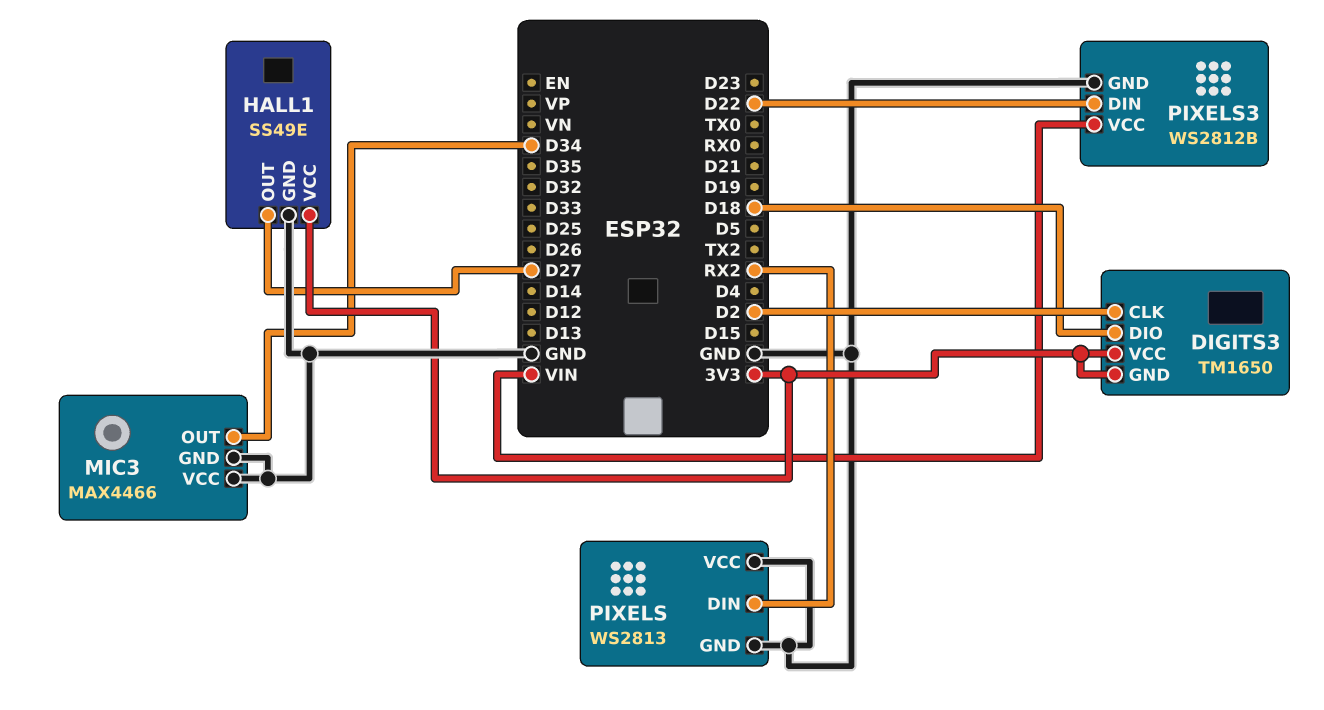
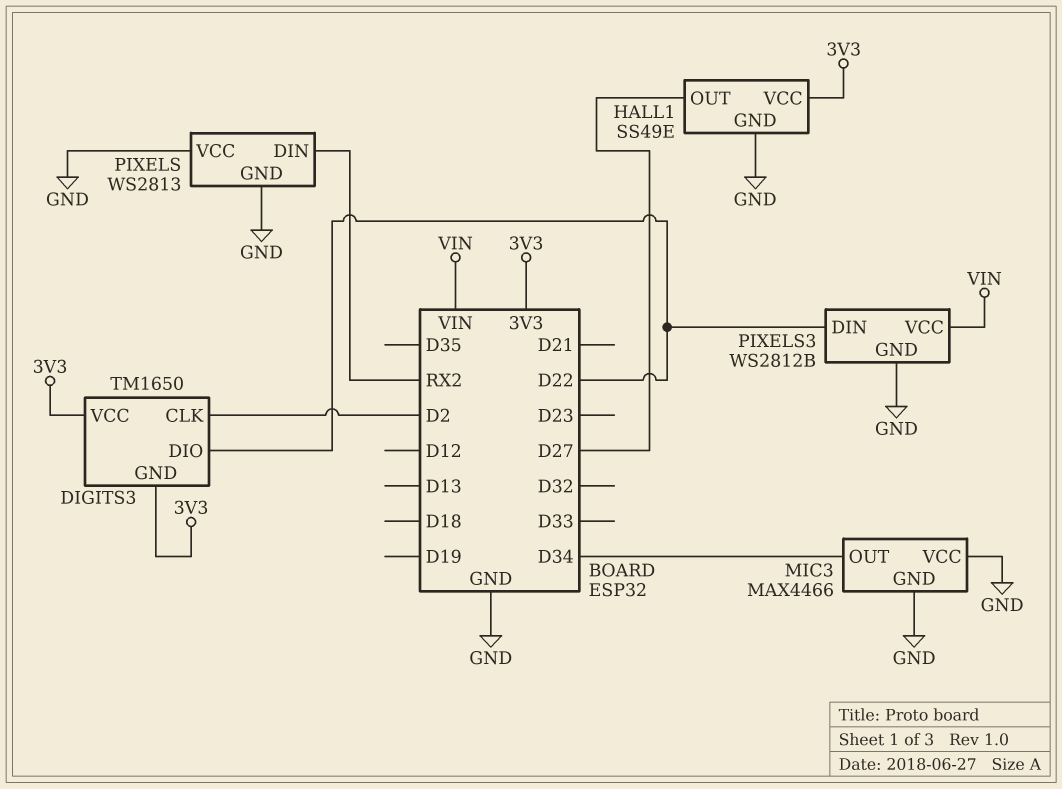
DIGITS3 pin DIO: D18 -> D22

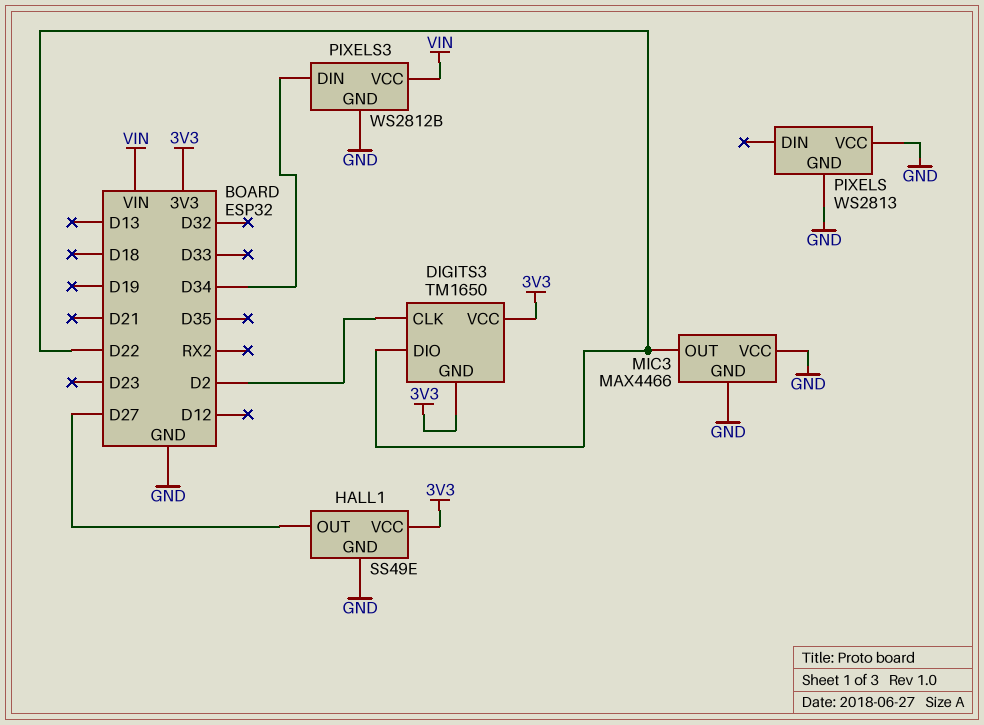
MIC3 pin OUT: D34 -> D22
PIXELS pin DIN: RX2 -> none
PIXELS3 pin DIN: D22 -> D34

